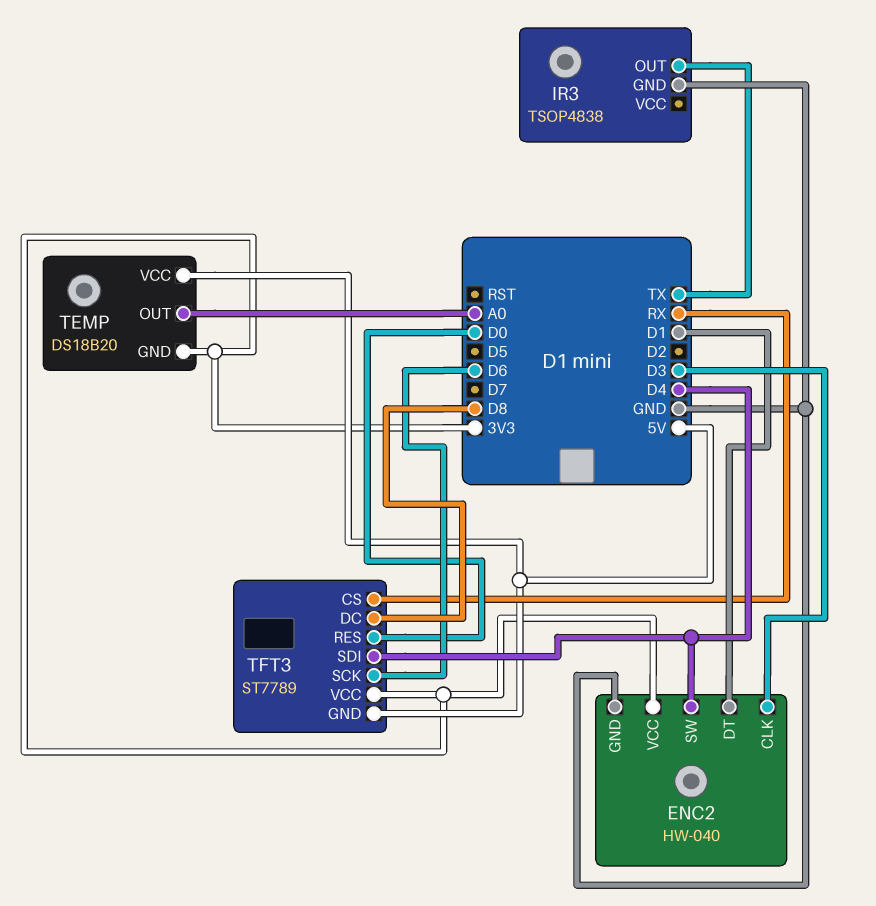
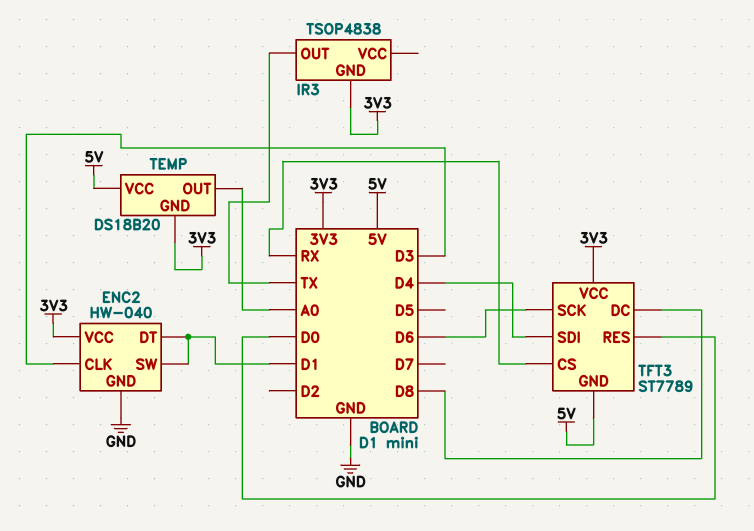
ENC2 pin SW: D4 -> D1
IR3 pin GND: GND -> 3V3

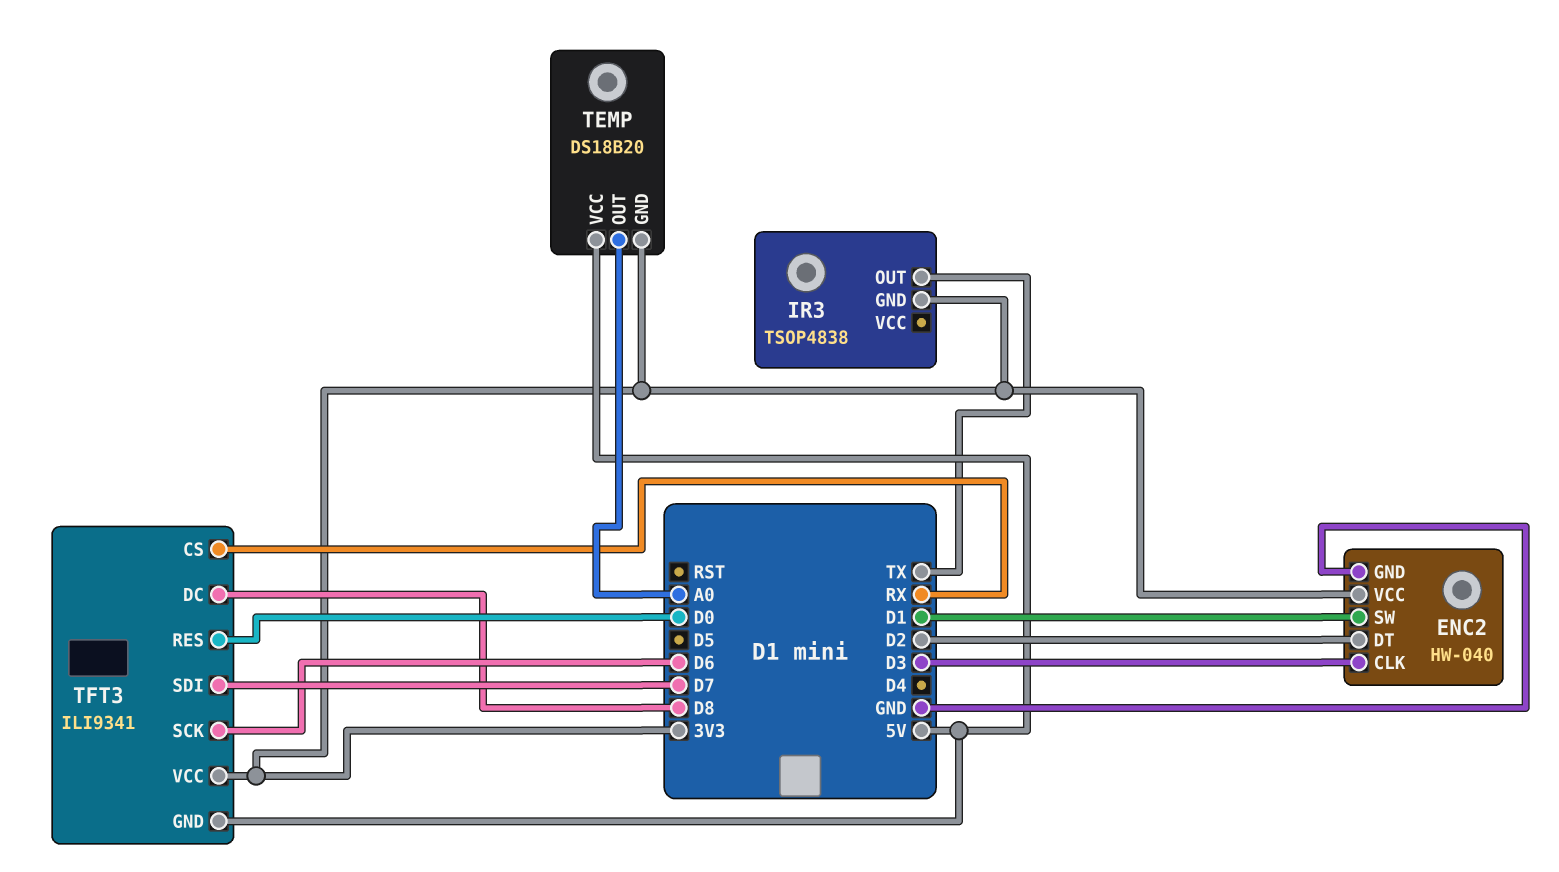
ENC2 pin DT: D1 -> D2
TFT3: ST7789 -> ILI9341
TFT3 pin SDI: D4 -> D7

